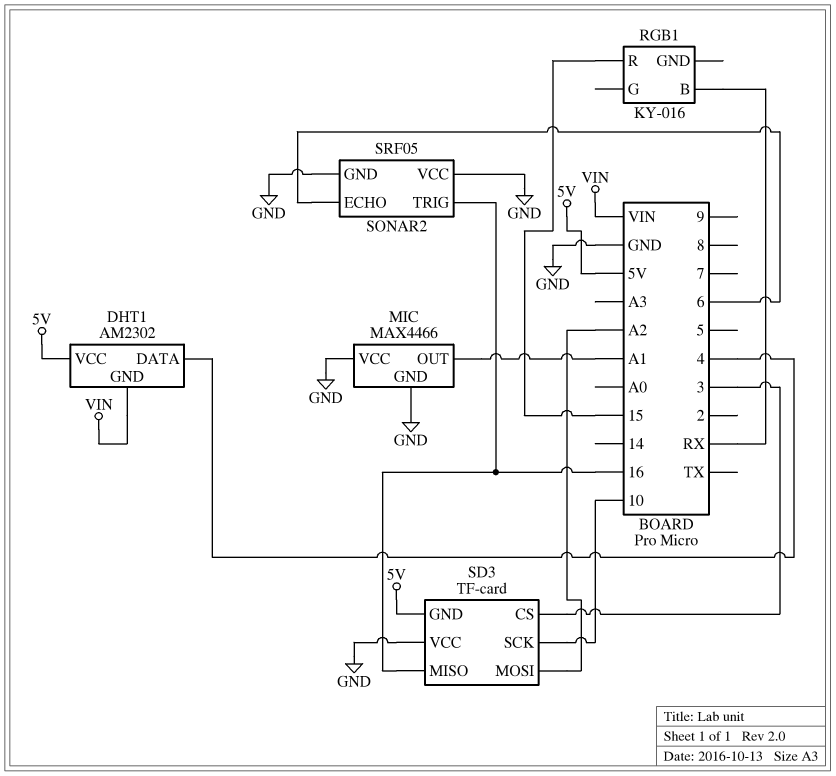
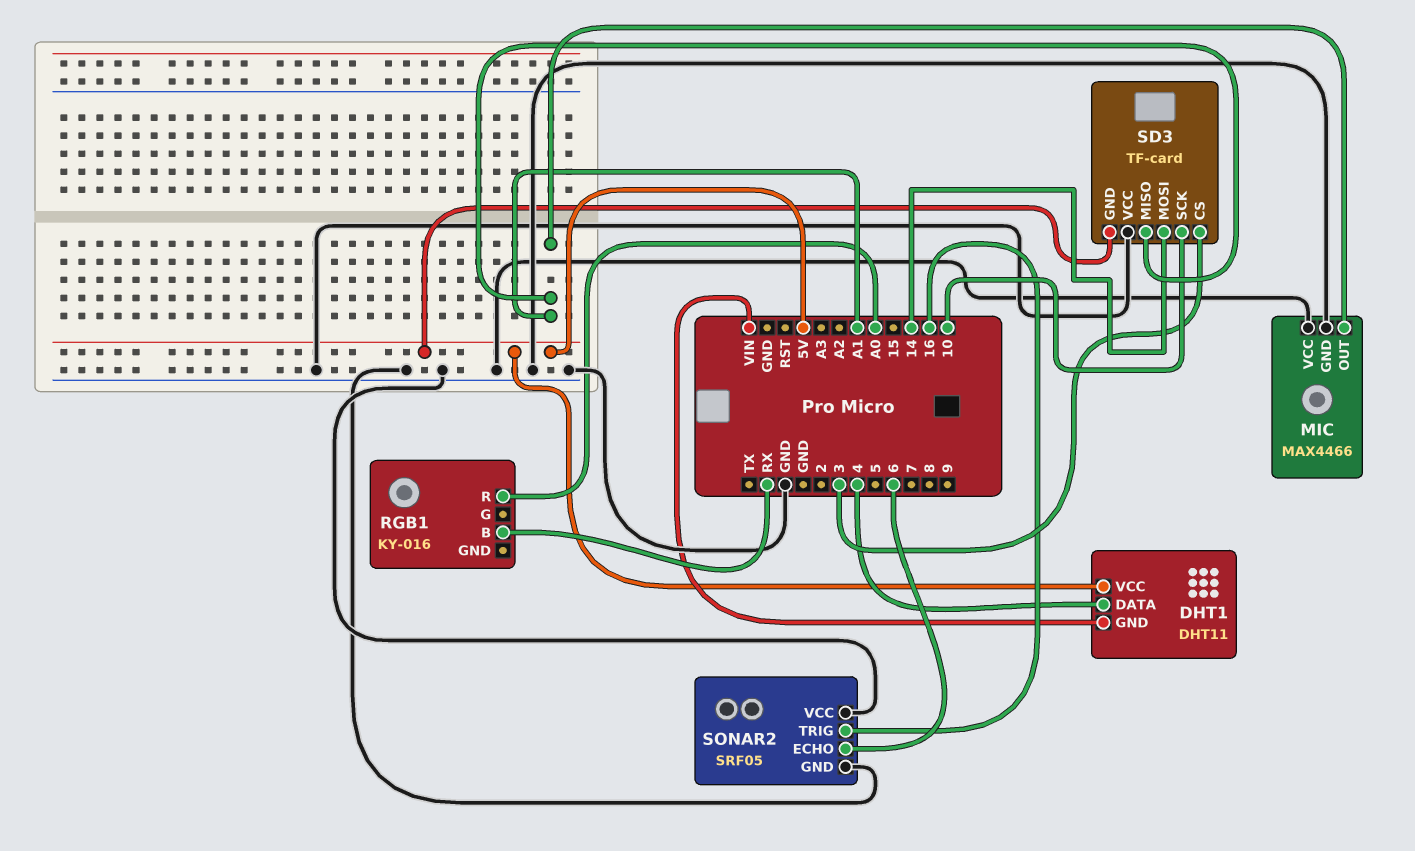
DHT1: AM2302 -> DHT11
RGB1 pin R: 15 -> A0
SD3 pin MISO: 16 -> A1
SD3 pin MOSI: A2 -> 14

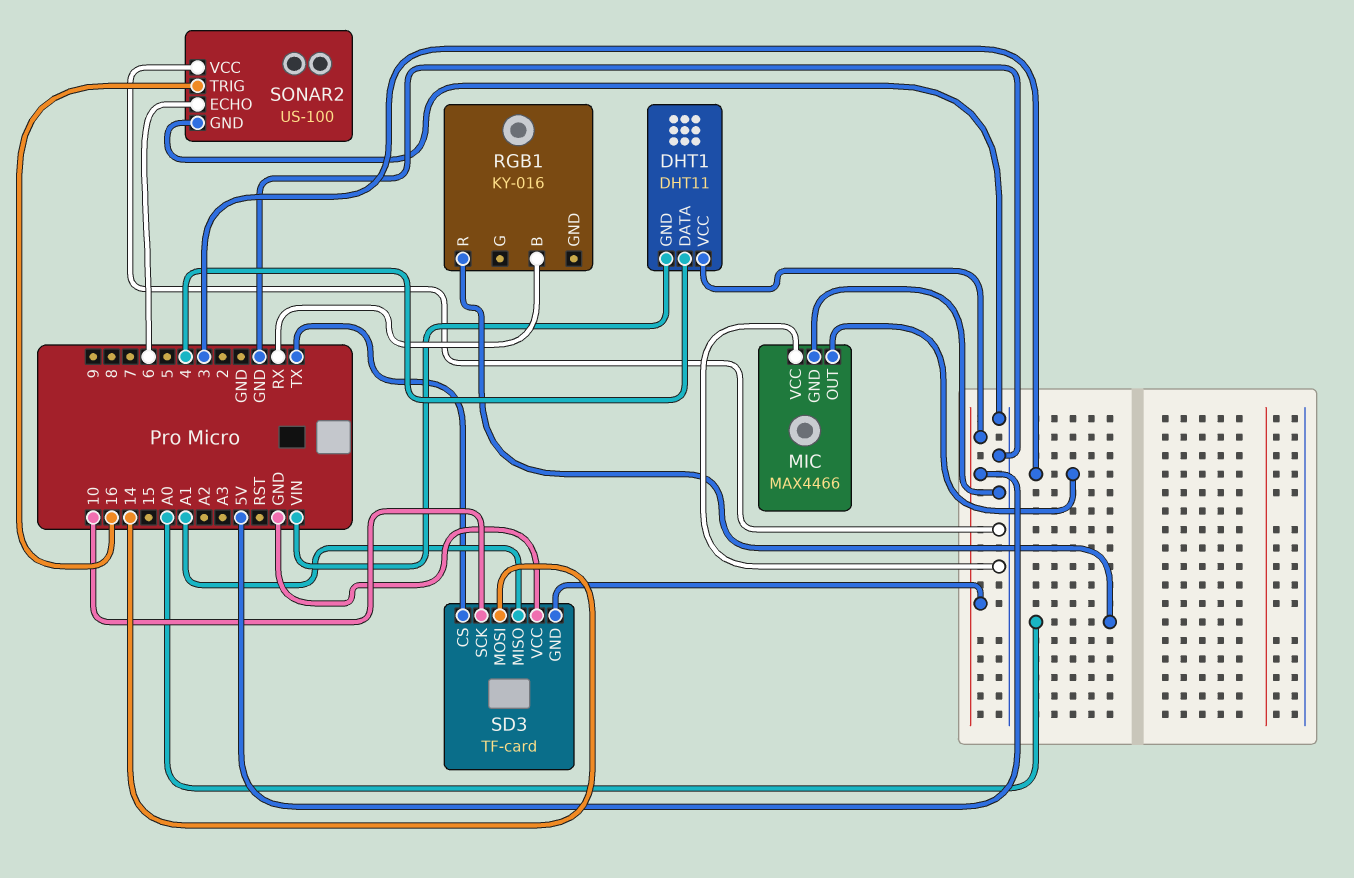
MIC pin OUT: A1 -> 3
SD3 pin CS: 3 -> TX
SONAR2: SRF05 -> US-100

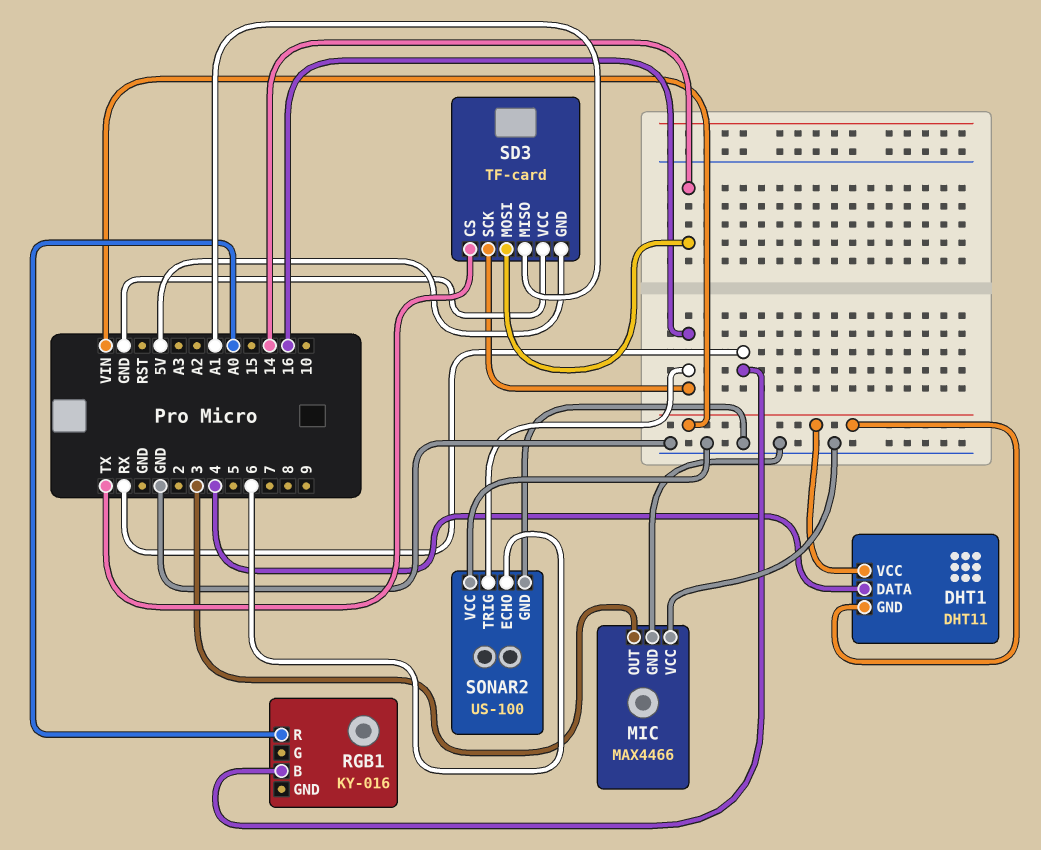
DHT1 pin VCC: 5V -> VIN
SD3 pin SCK: 10 -> 16

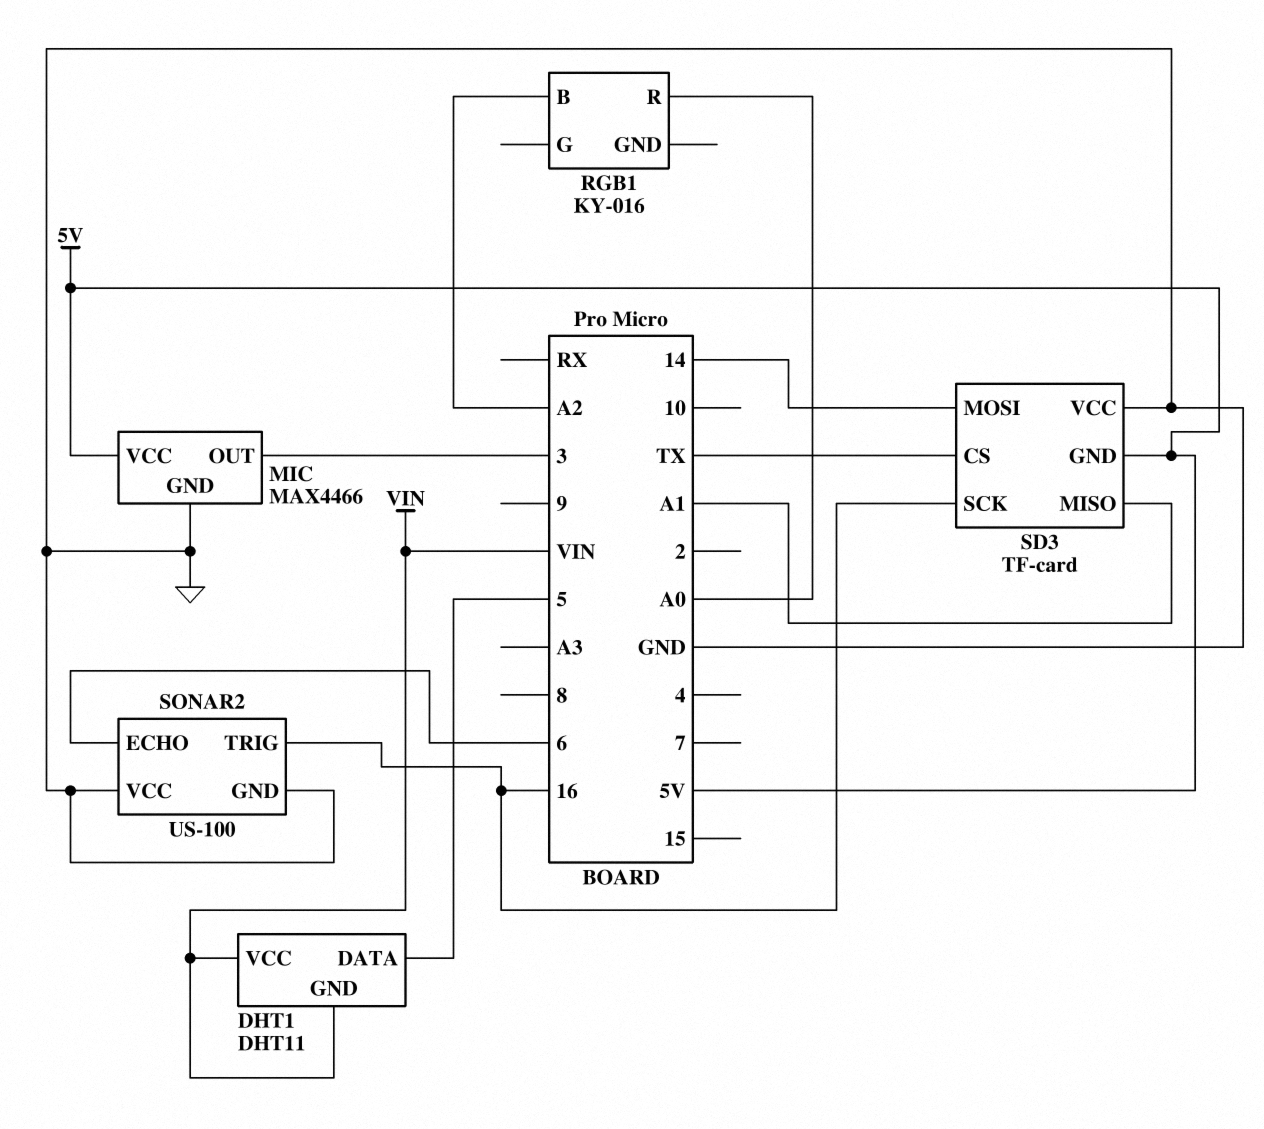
DHT1 pin DATA: 4 -> 5
MIC pin VCC: GND -> 5V
RGB1 pin B: RX -> A2

